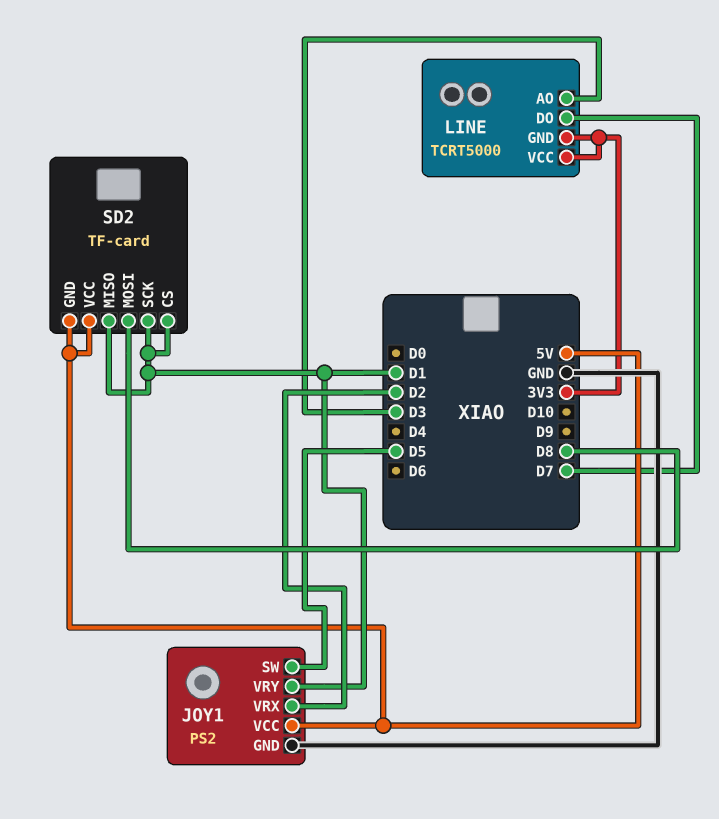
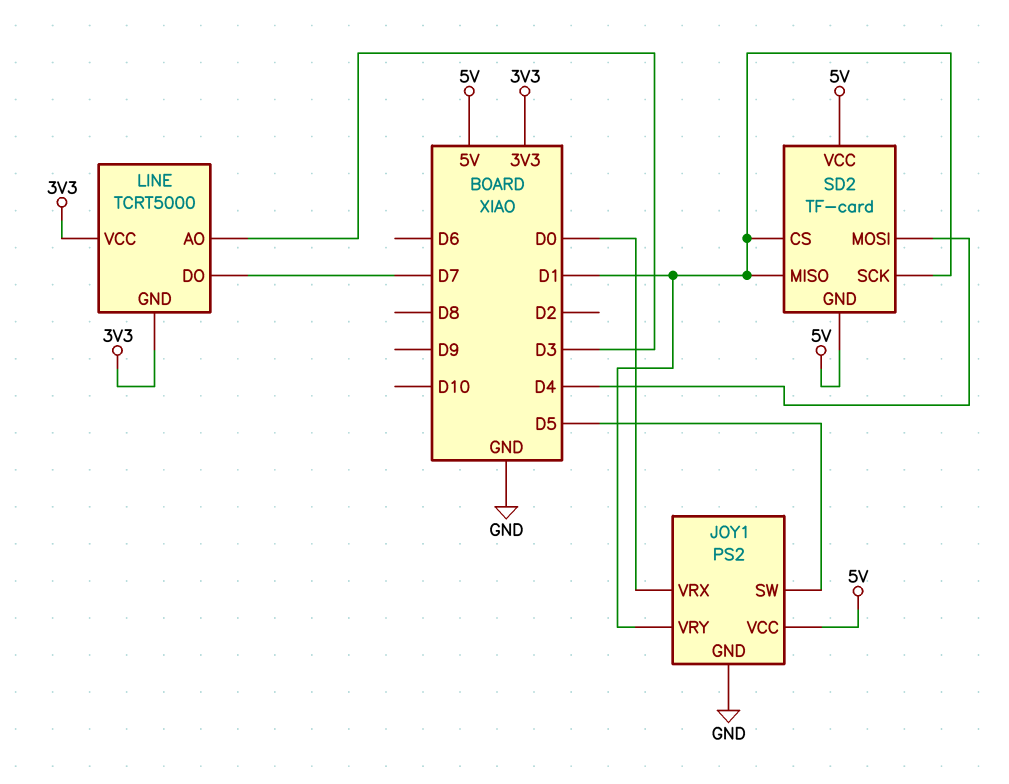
JOY1 pin VRX: D2 -> D0
SD2 pin MOSI: D8 -> D4

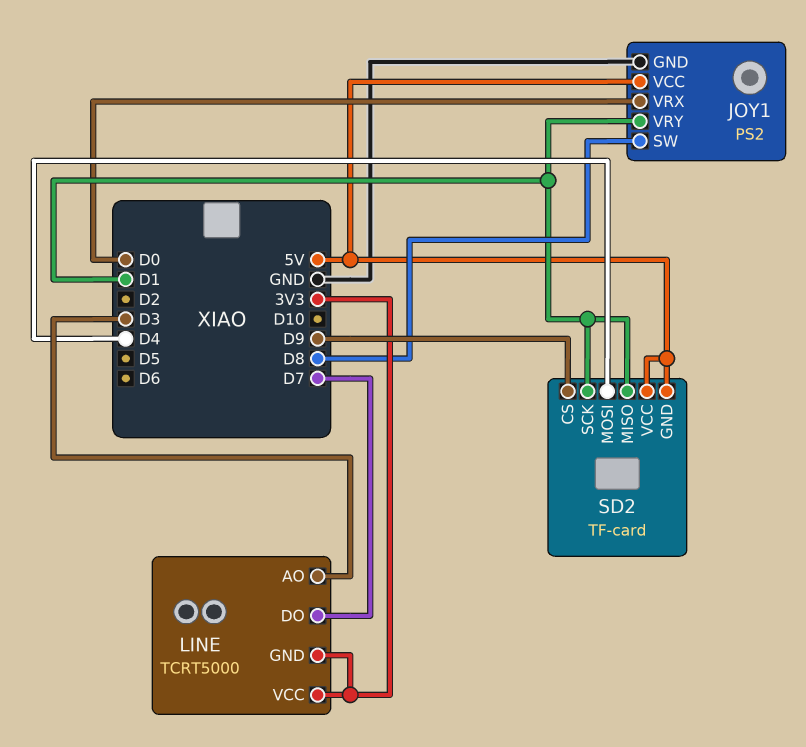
JOY1 pin SW: D5 -> D8
SD2 pin CS: D1 -> D9

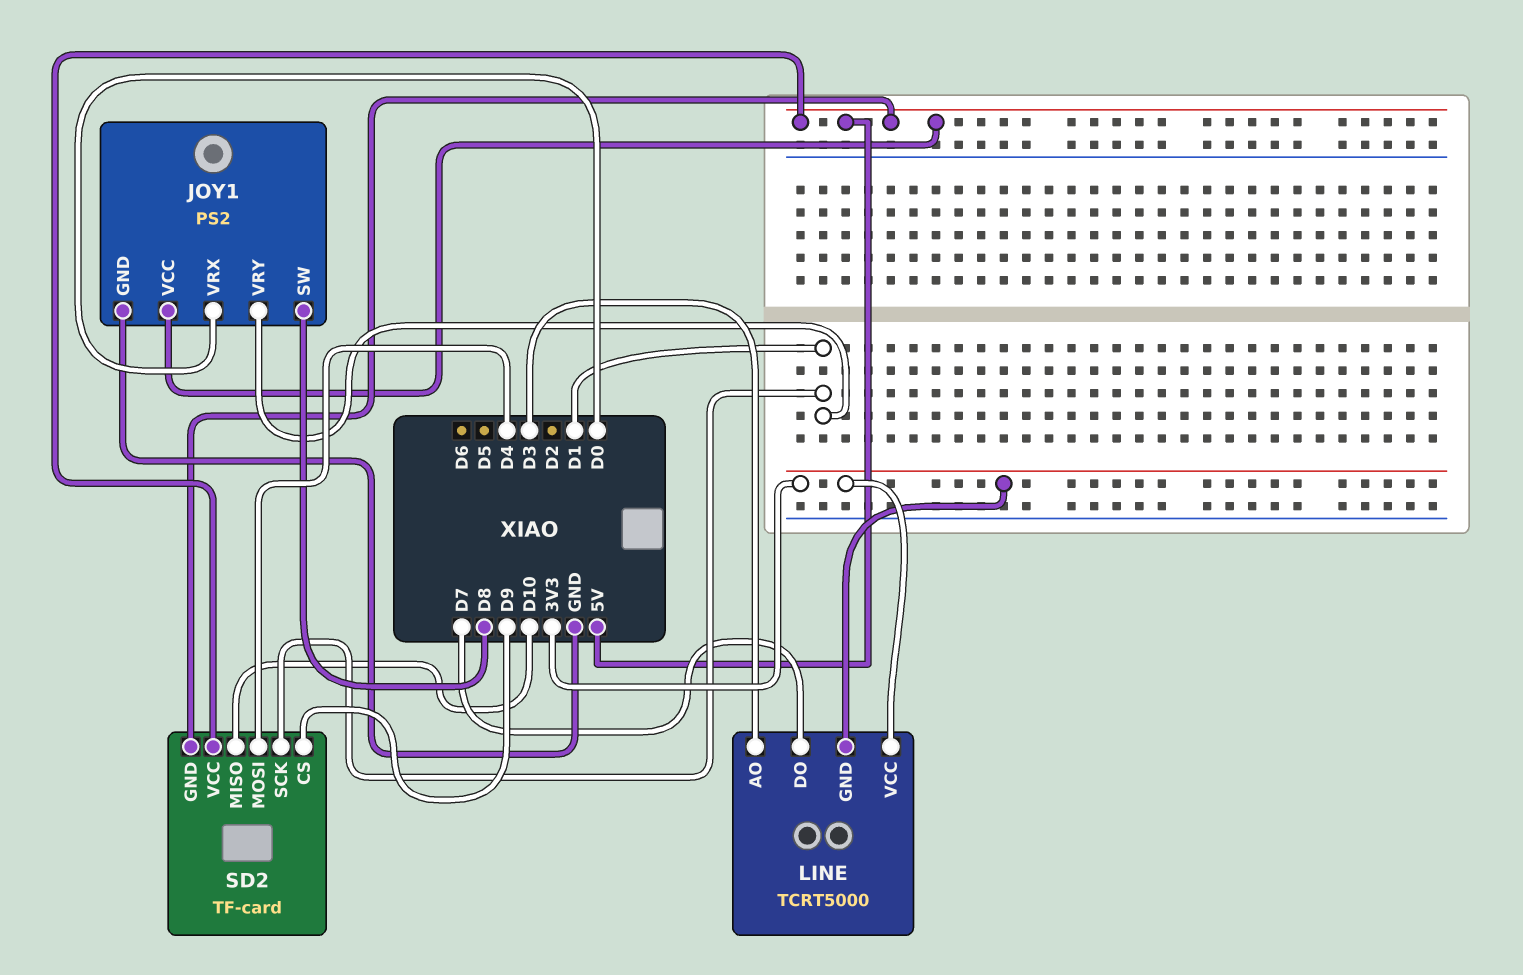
SD2 pin MISO: D1 -> D10

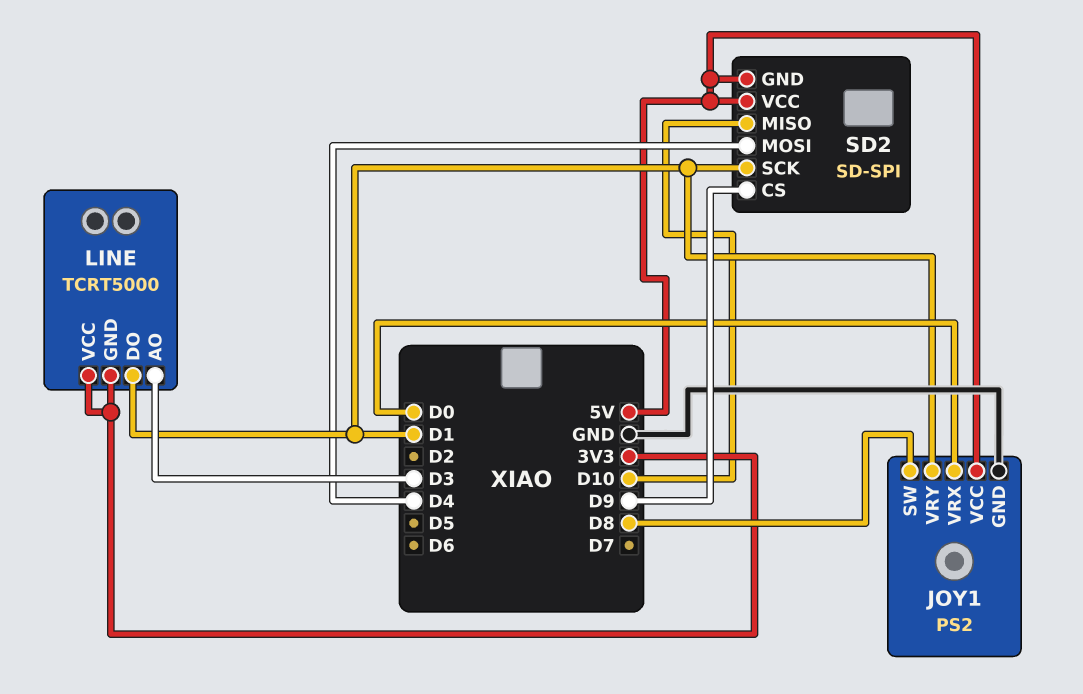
LINE pin DO: D7 -> D1
SD2: TF-card -> SD-SPI

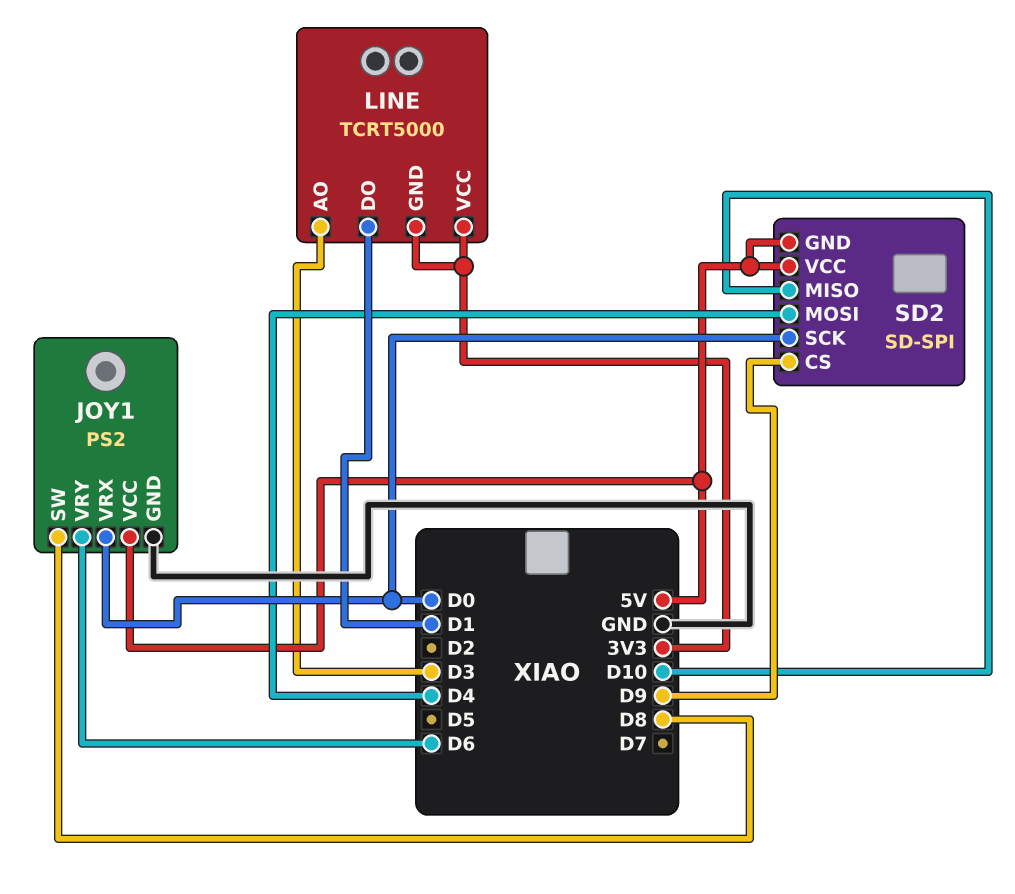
JOY1 pin VRY: D1 -> D6
SD2 pin SCK: D1 -> D0

